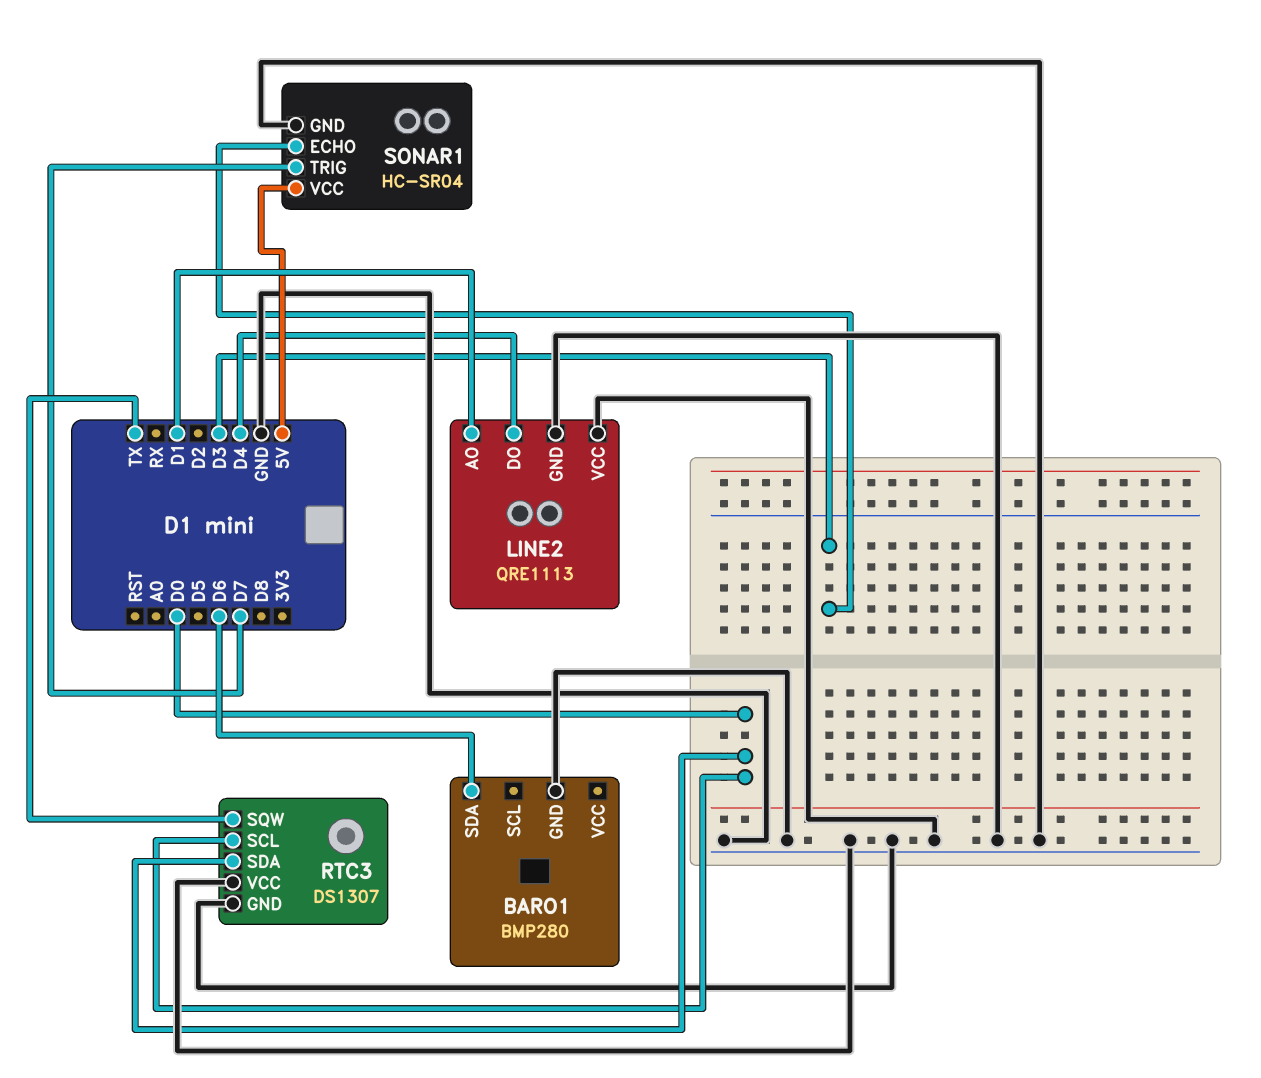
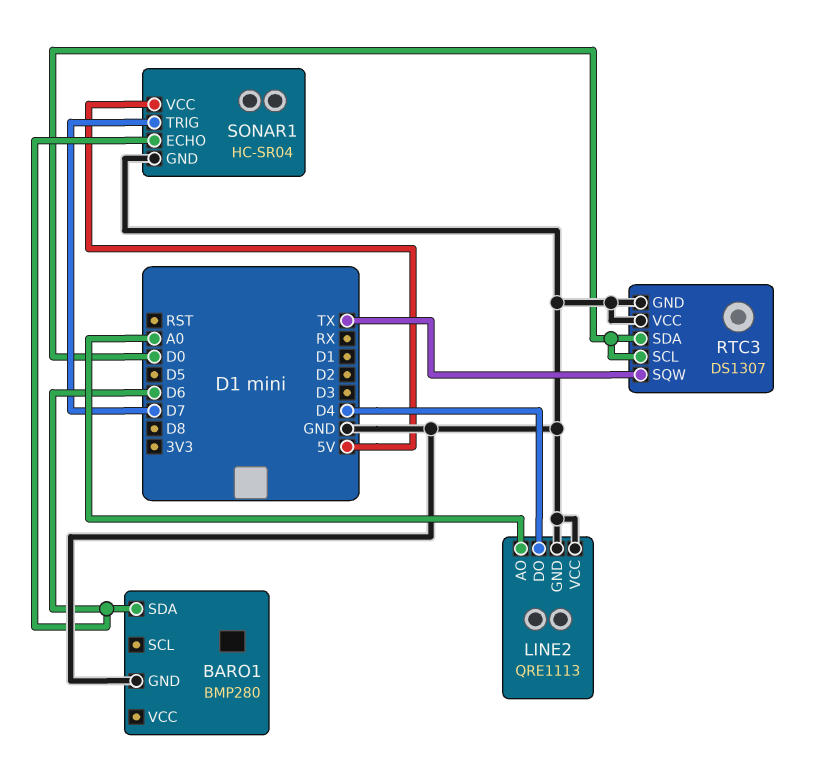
LINE2 pin AO: D1 -> A0
SONAR1 pin ECHO: D3 -> D6

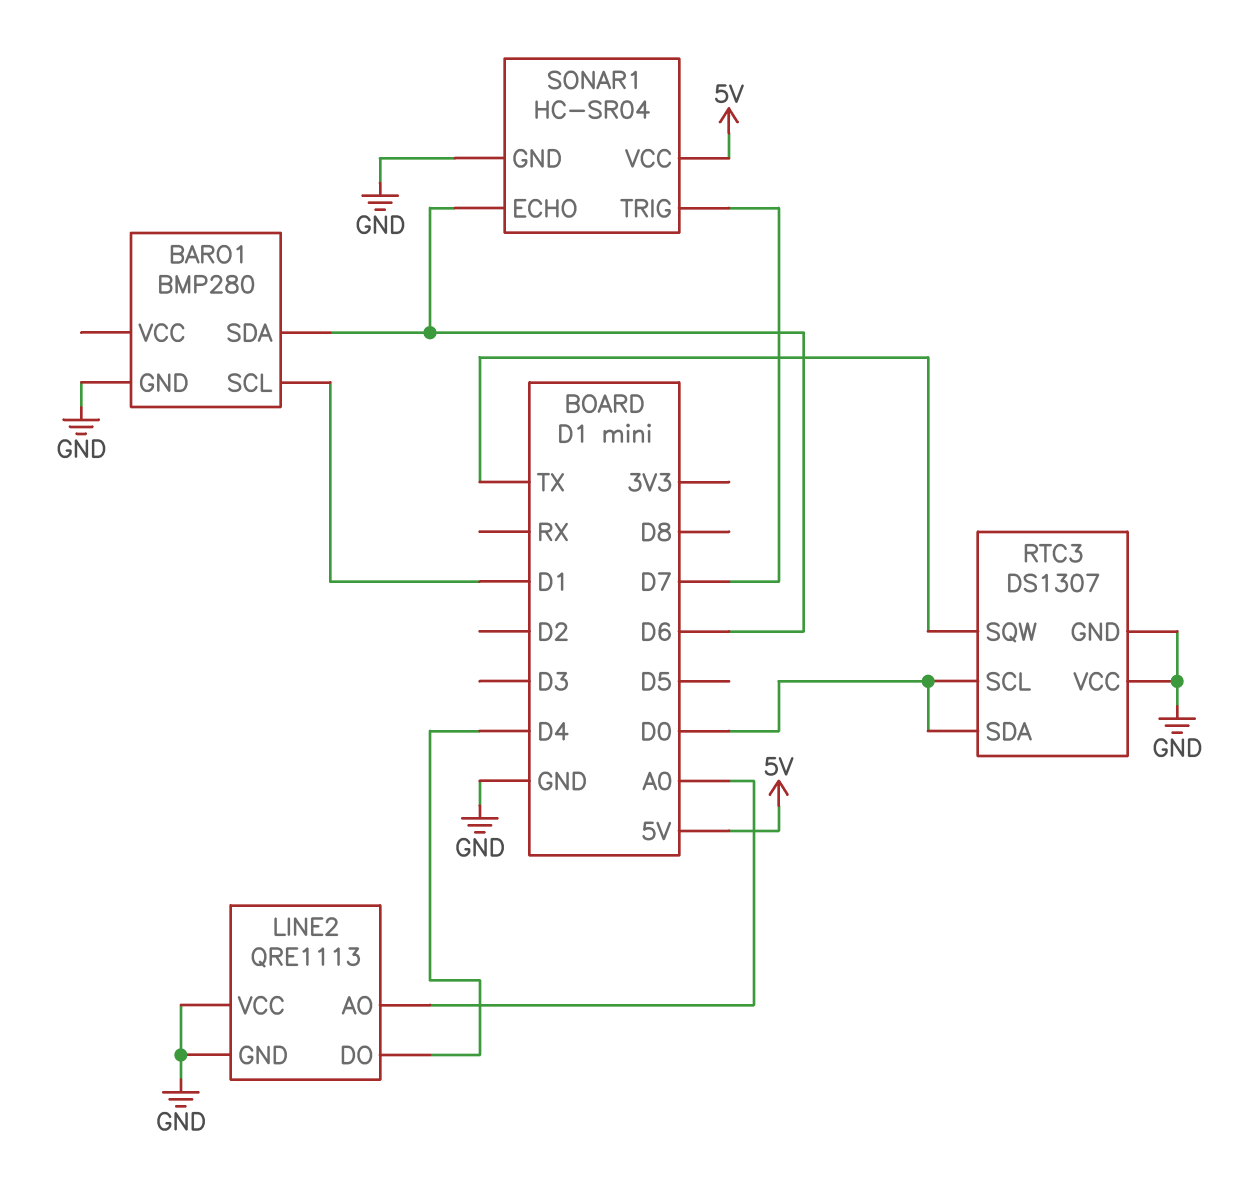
BARO1 pin SCL: none -> D1

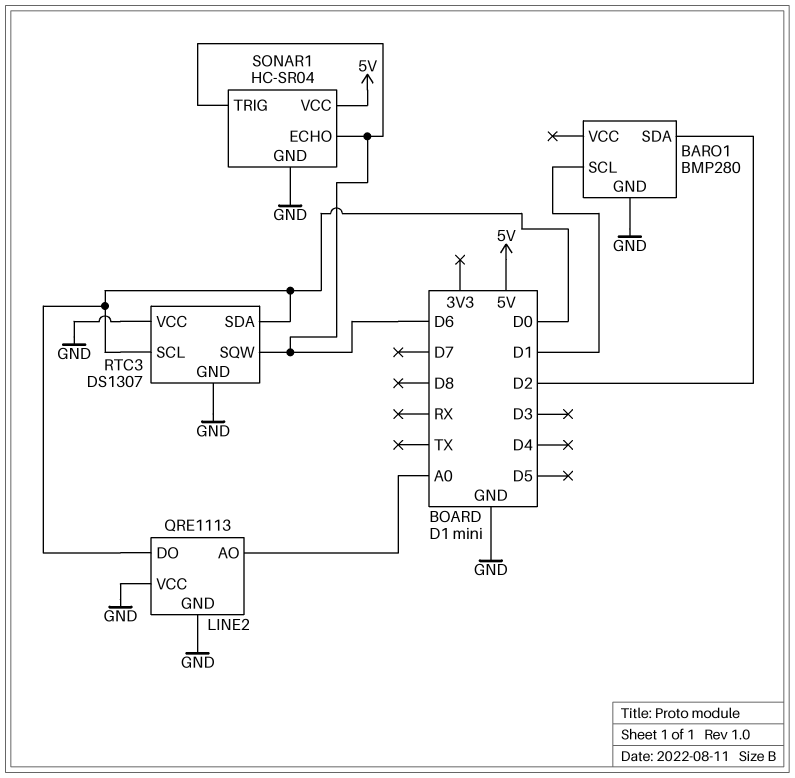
BARO1 pin SDA: D6 -> D2
LINE2 pin DO: D4 -> D0
RTC3 pin SQW: TX -> D6
SONAR1 pin TRIG: D7 -> D6

